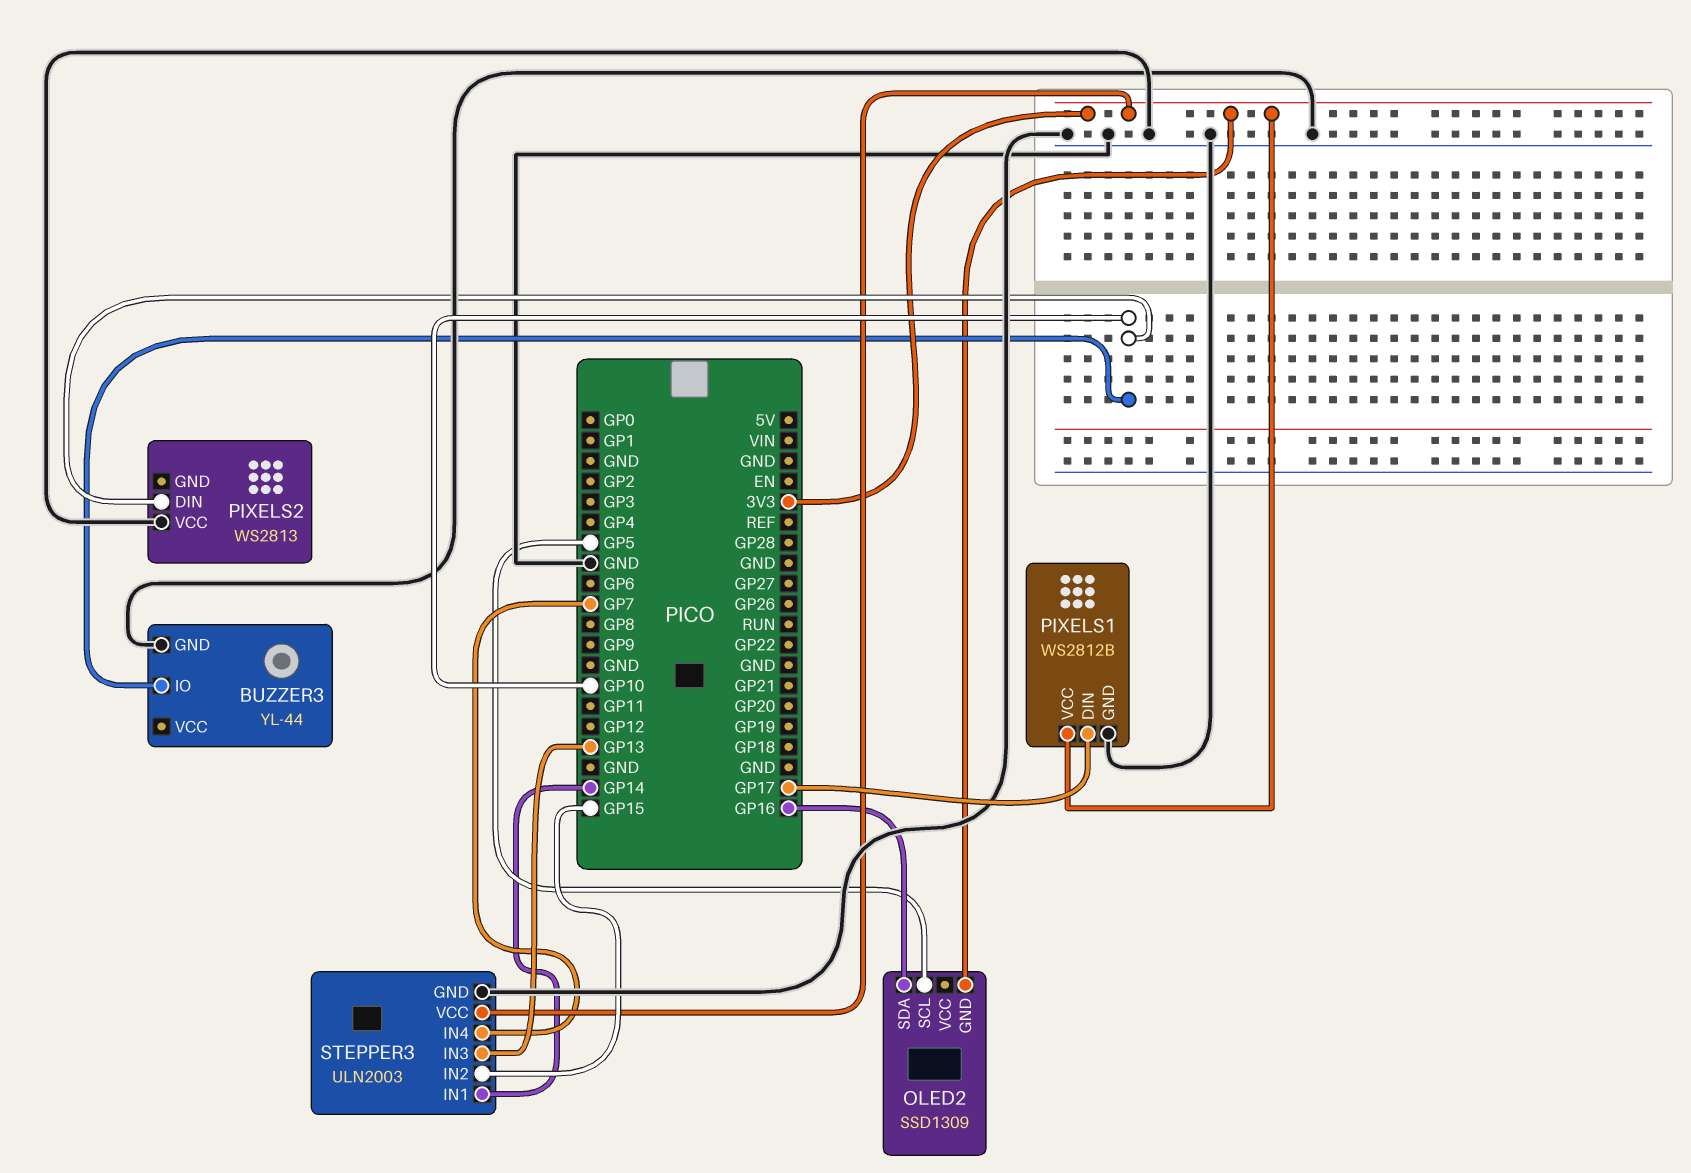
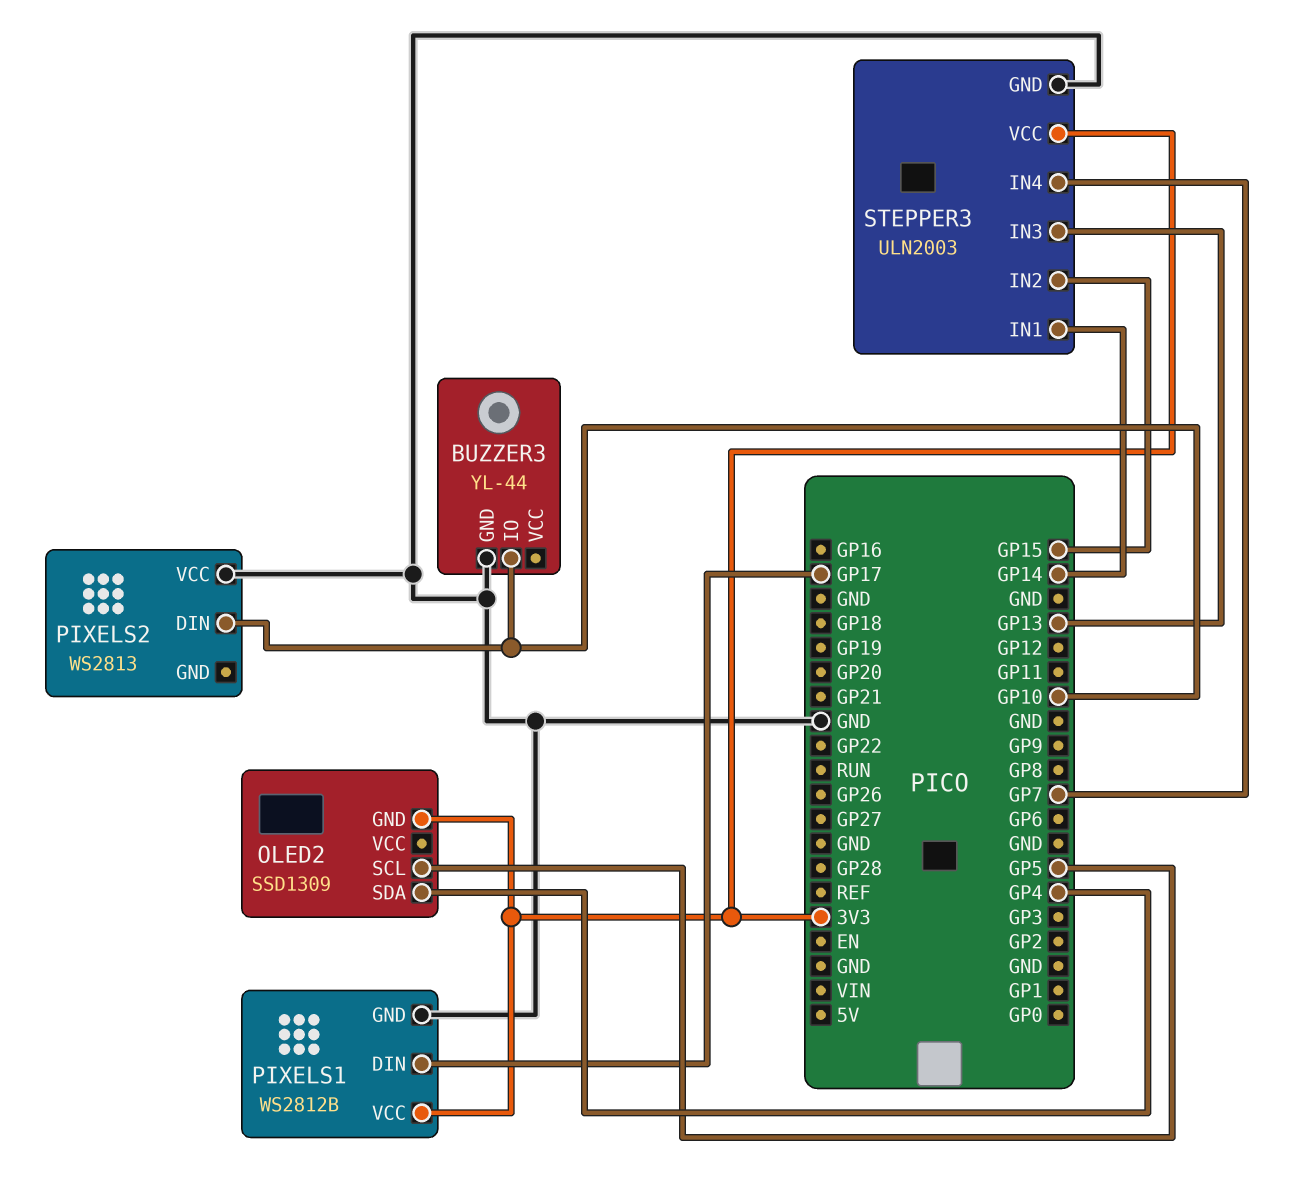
OLED2 pin SDA: GP16 -> GP4

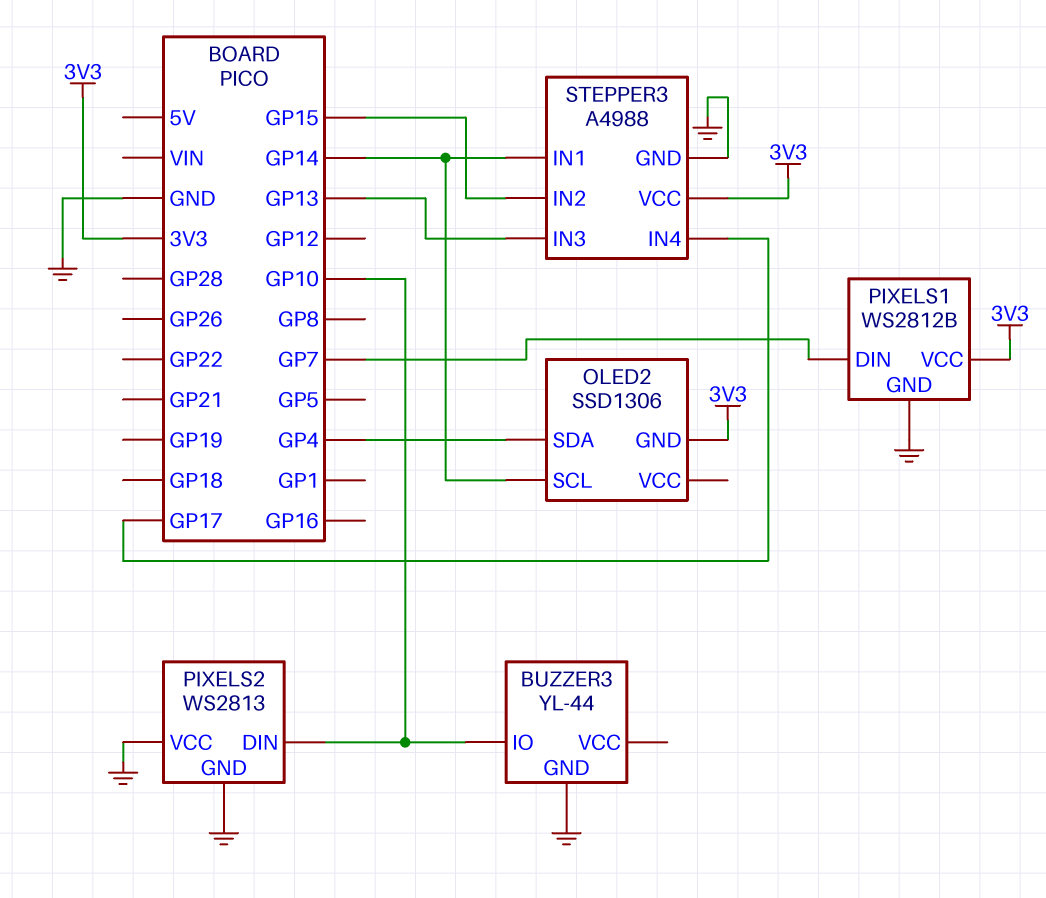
OLED2: SSD1309 -> SSD1306
OLED2 pin SCL: GP5 -> GP14
PIXELS1 pin DIN: GP17 -> GP7
PIXELS2 pin GND: none -> GND
STEPPER3: ULN2003 -> A4988
STEPPER3 pin IN4: GP7 -> GP17

